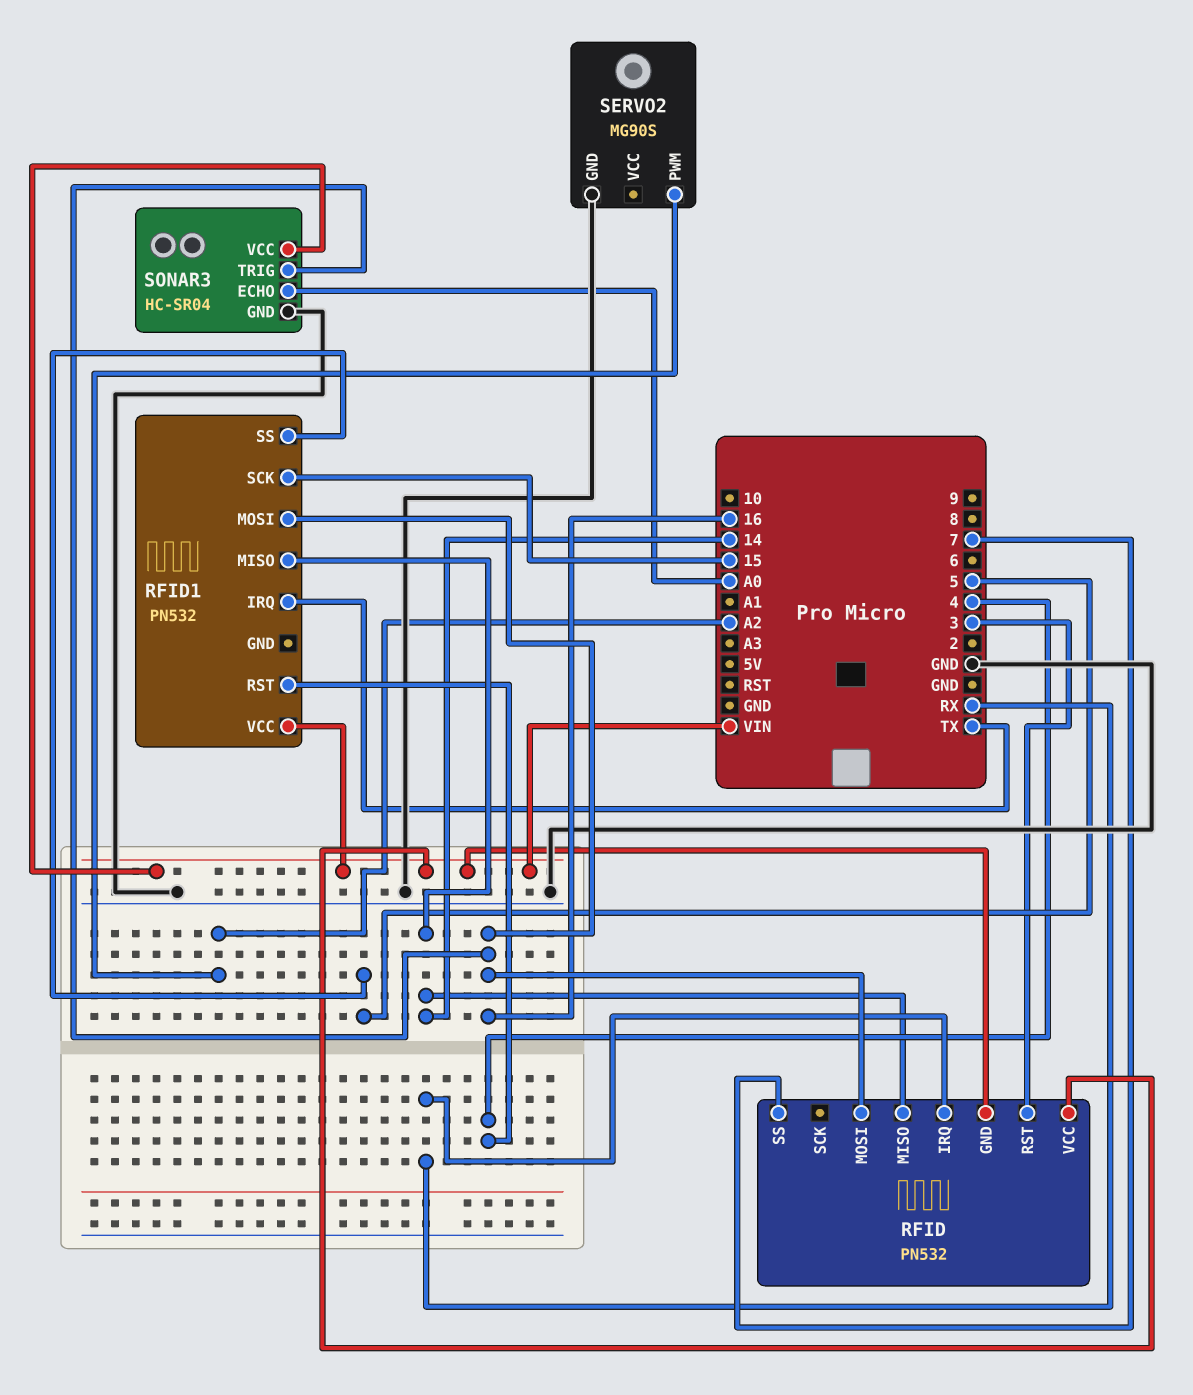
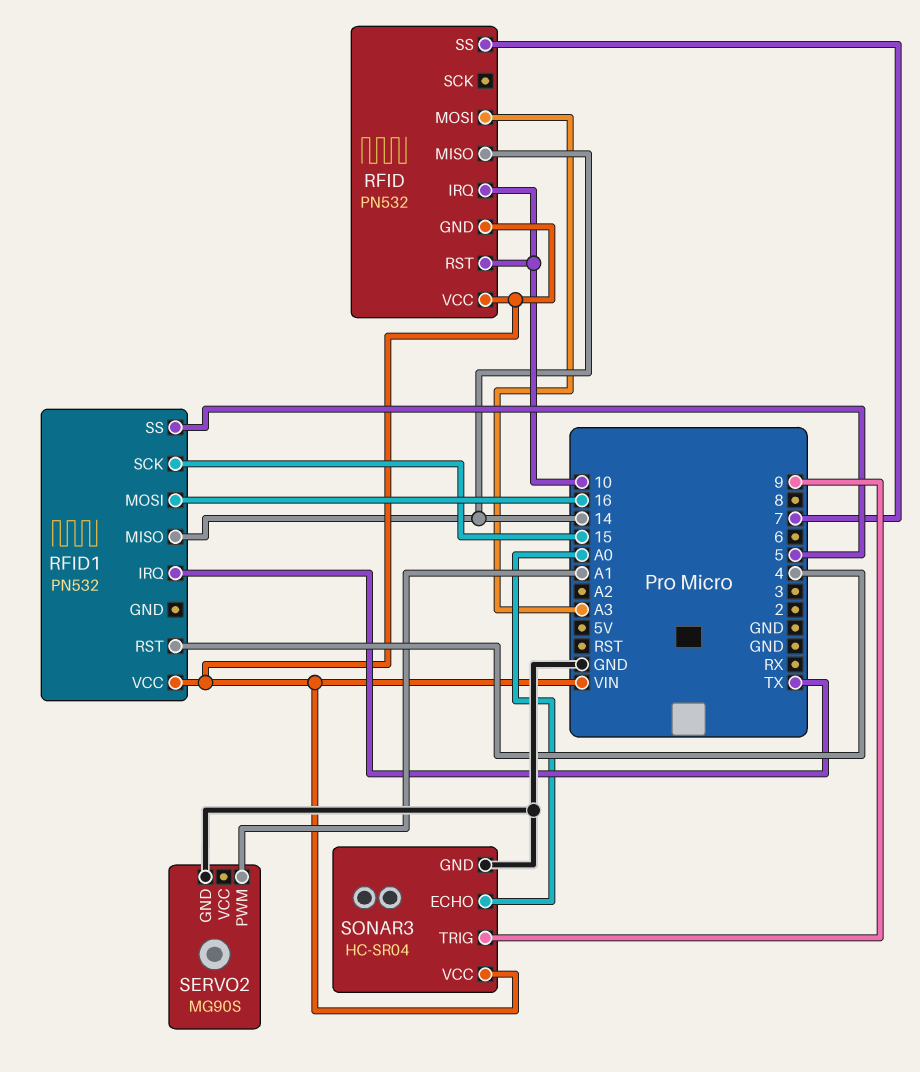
RFID pin IRQ: RX -> 10
RFID pin MOSI: 16 -> A3
RFID pin RST: 3 -> 10
SERVO2 pin PWM: A2 -> A1
SONAR3 pin TRIG: 16 -> 9

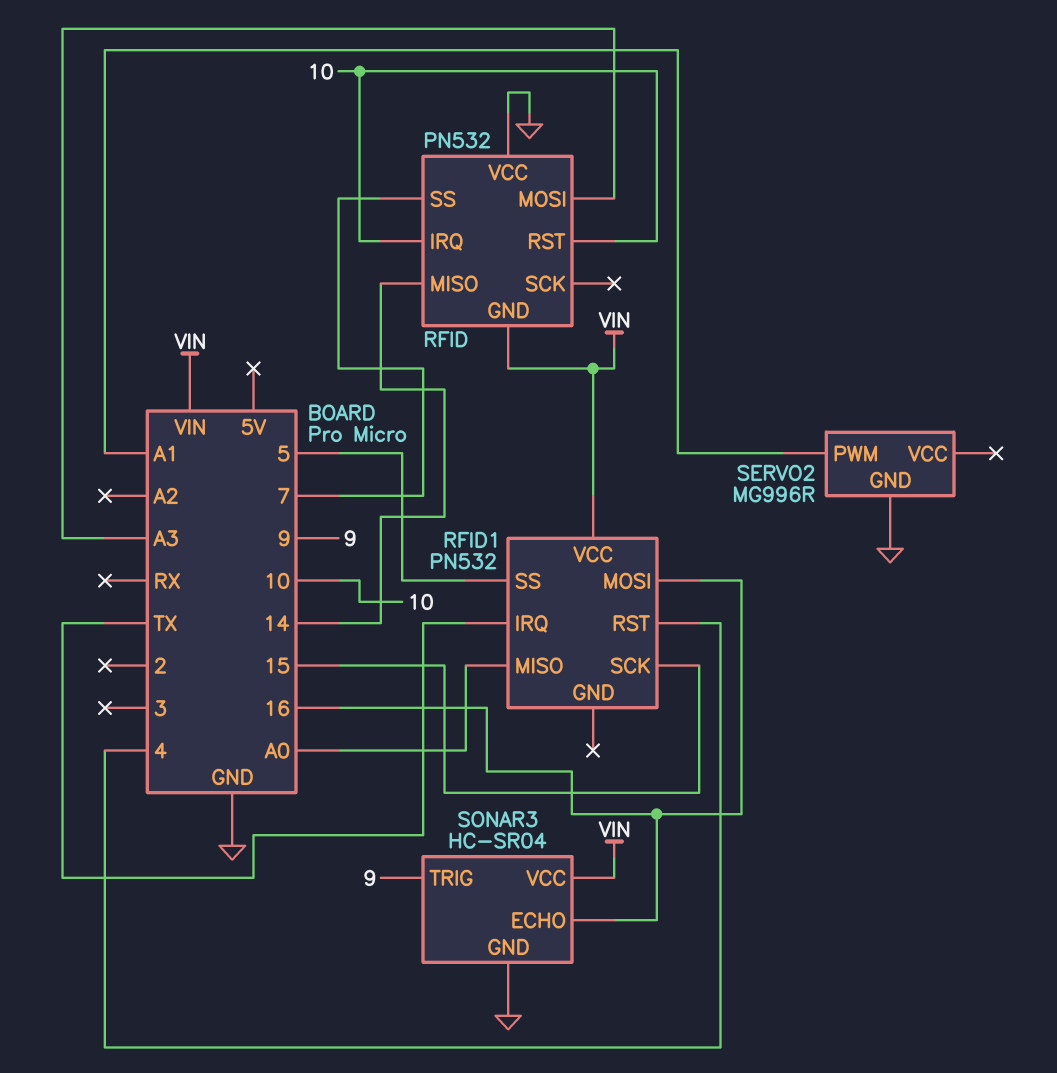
RFID pin VCC: VIN -> GND
RFID1 pin MISO: 14 -> A0
SERVO2: MG90S -> MG996R
SONAR3 pin ECHO: A0 -> 16

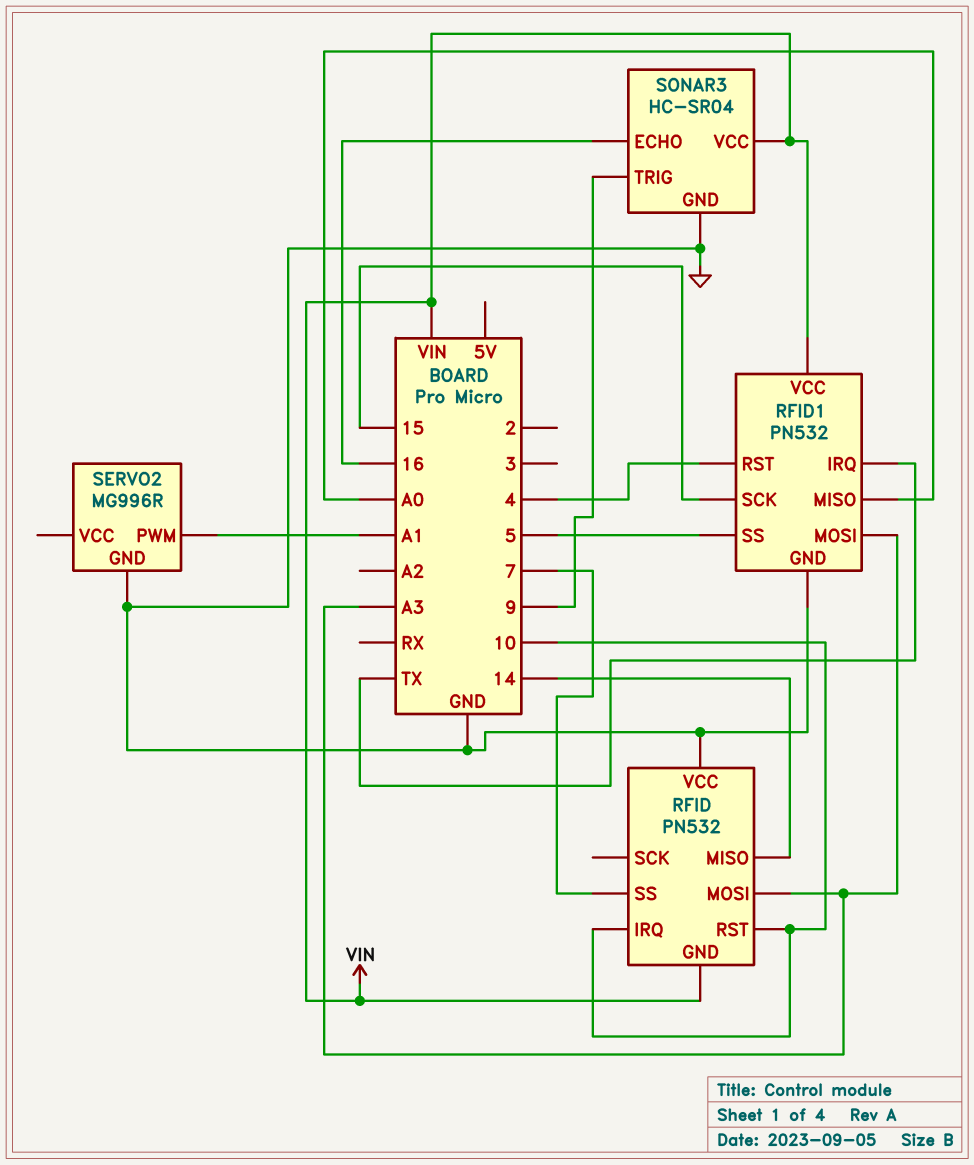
RFID1 pin GND: none -> GND
RFID1 pin MOSI: 16 -> A3

